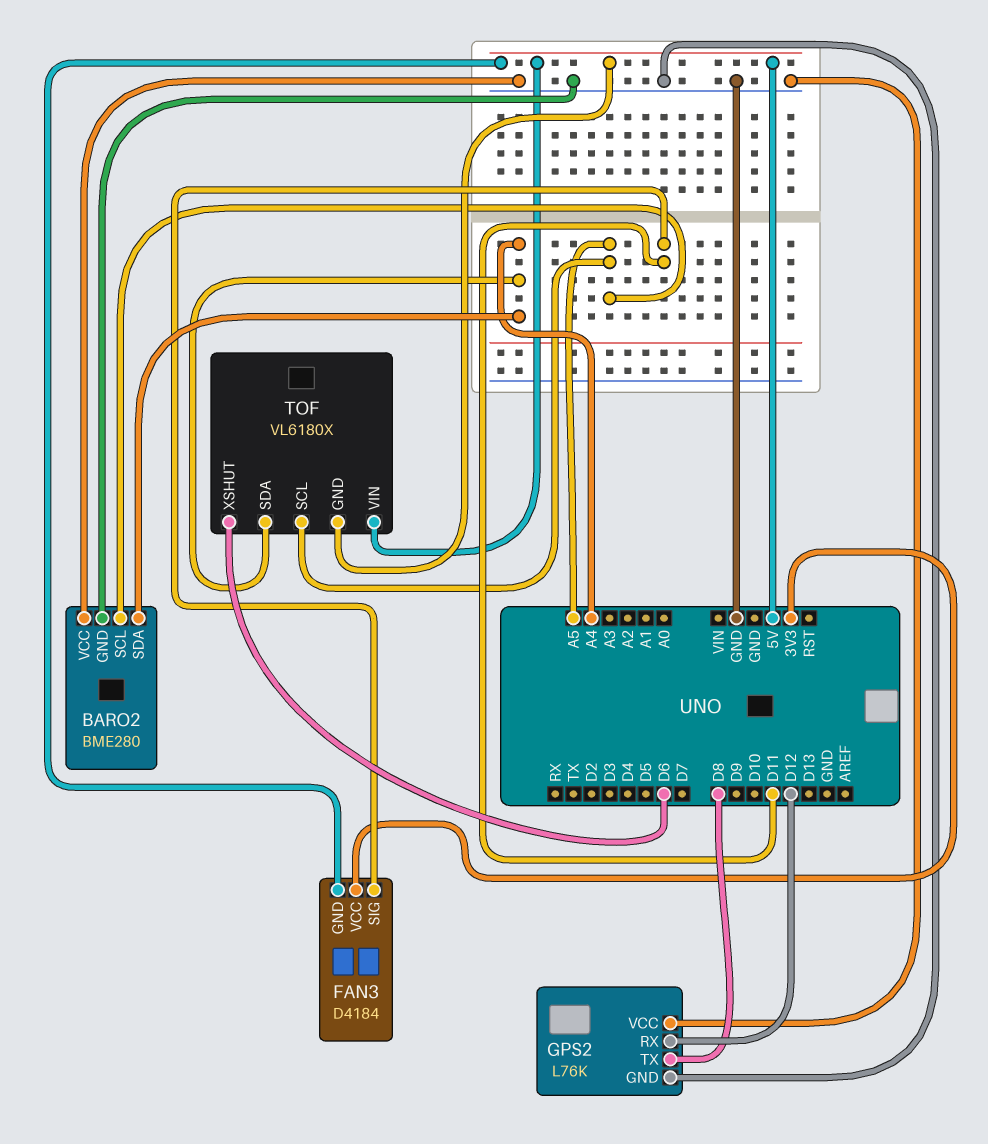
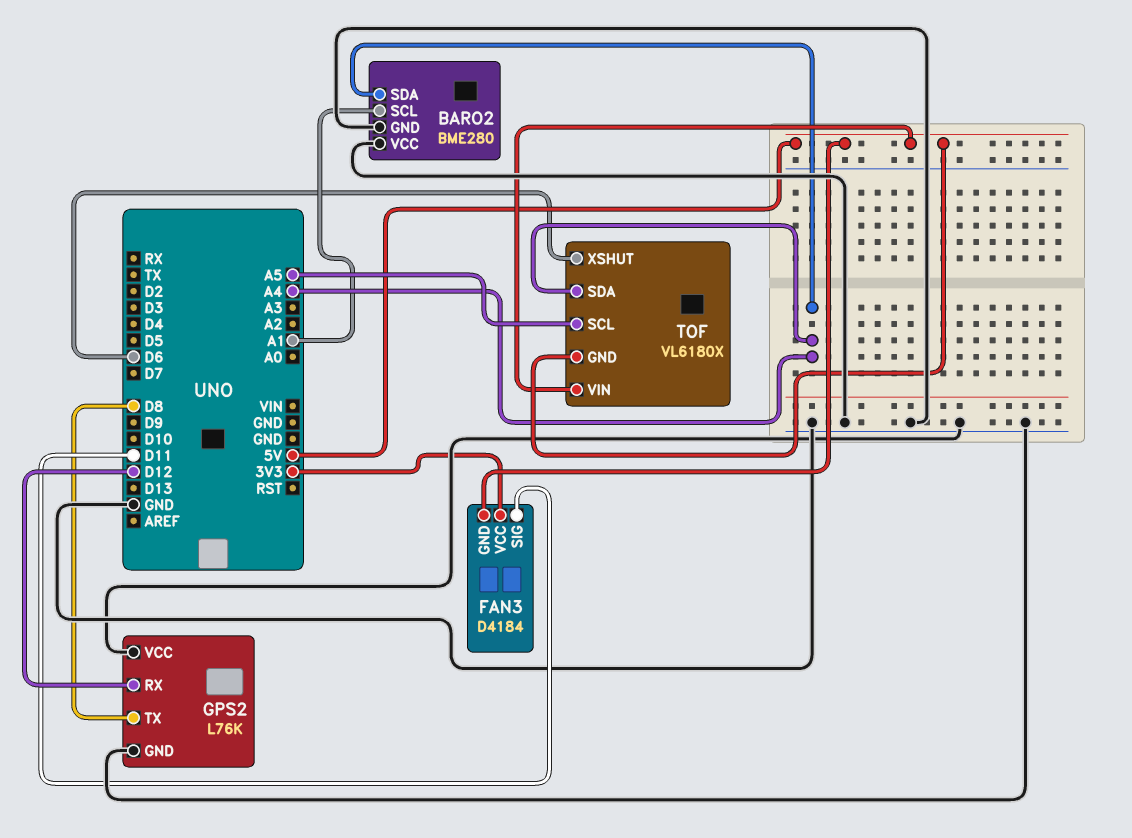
BARO2 pin SCL: A5 -> A1

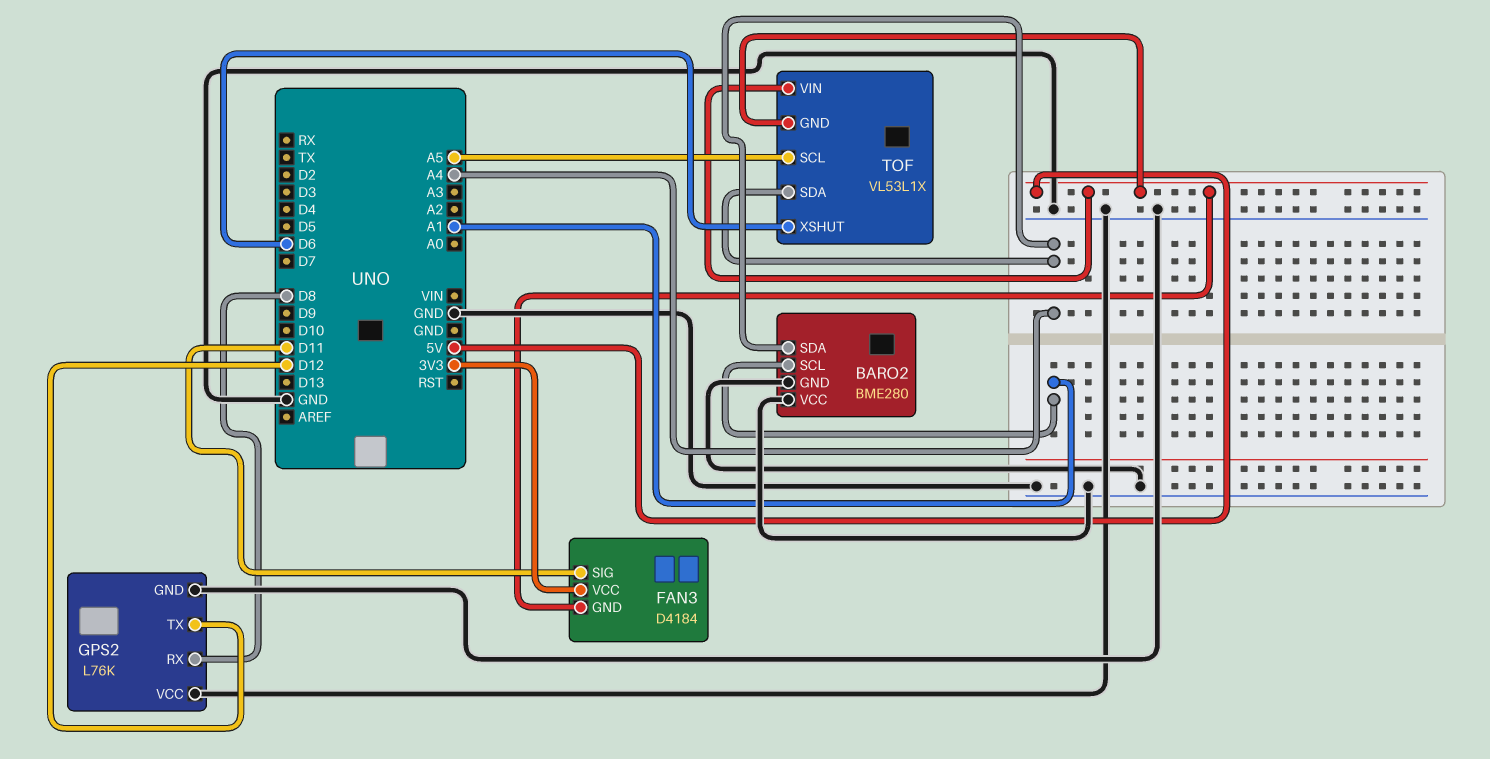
GPS2 pin RX: D12 -> D8
GPS2 pin TX: D8 -> D12
TOF: VL6180X -> VL53L1X

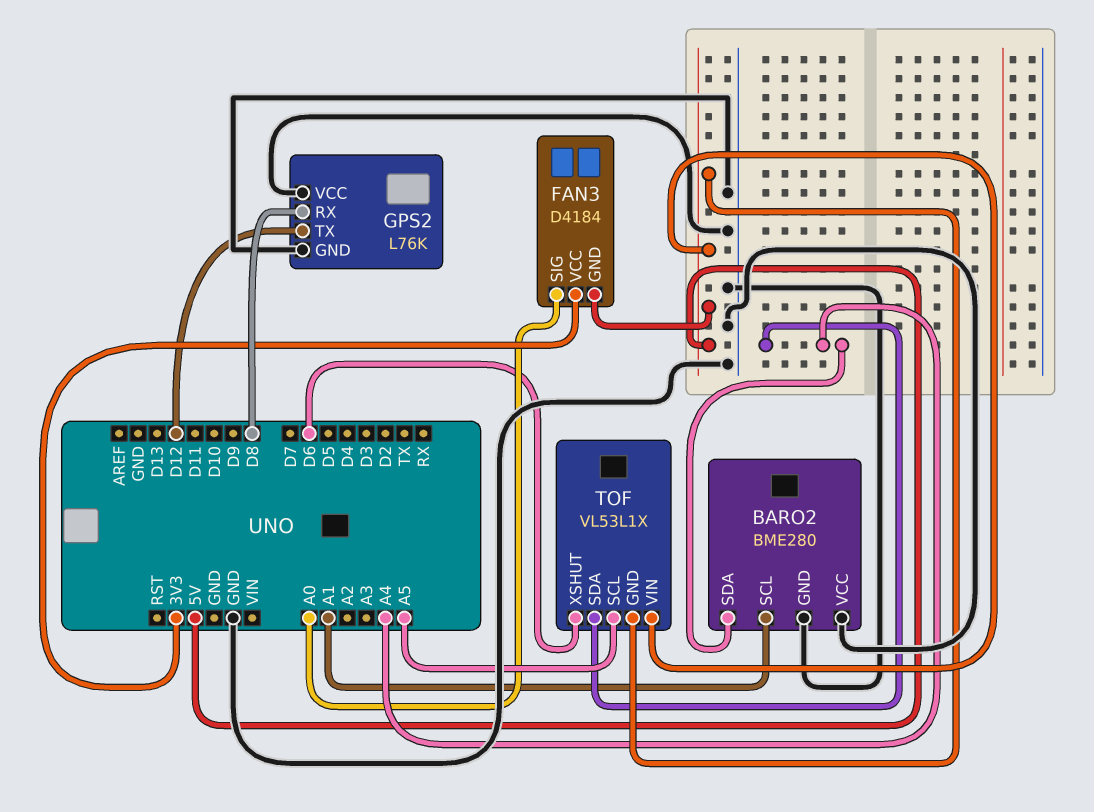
FAN3 pin SIG: D11 -> A0

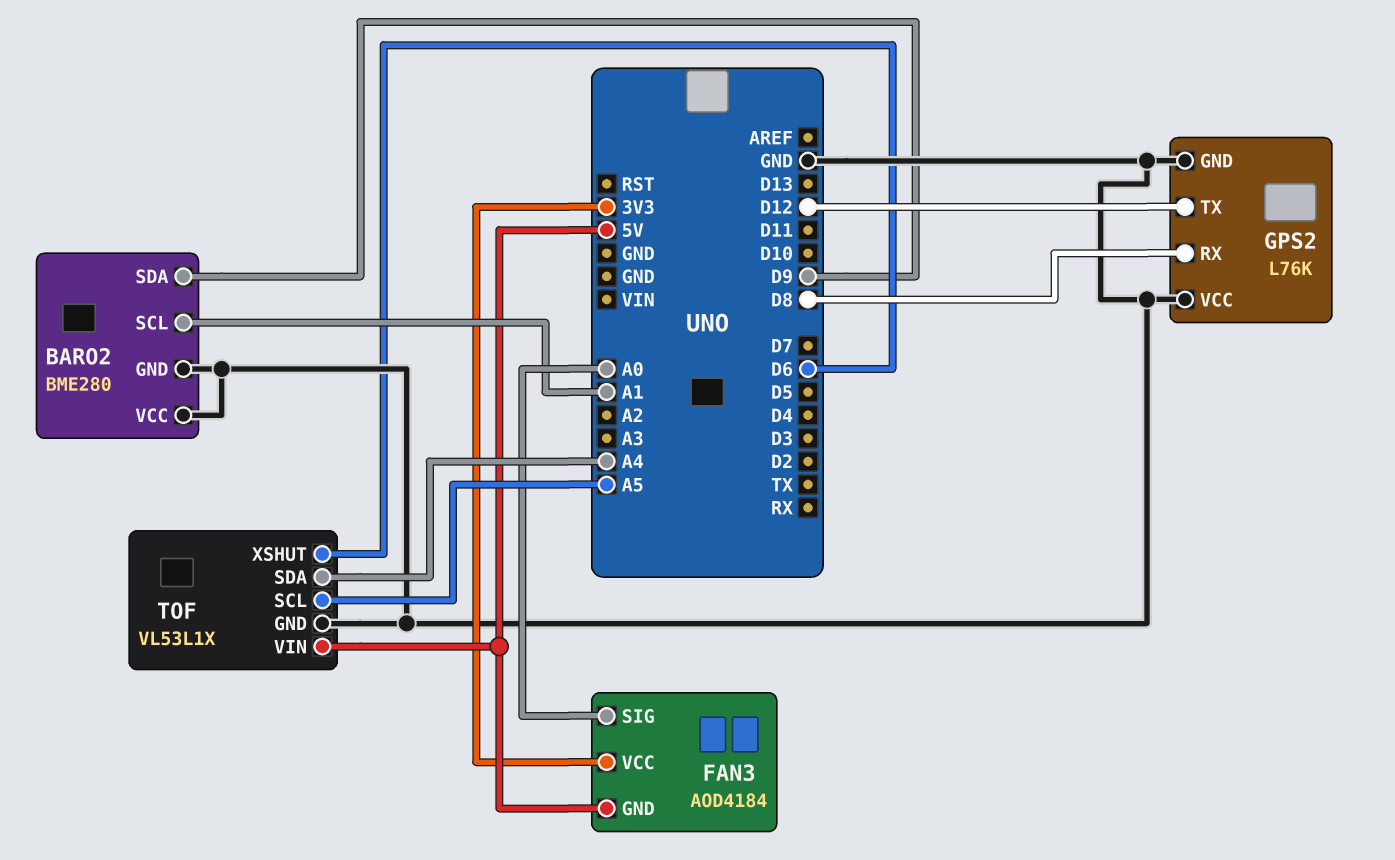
BARO2 pin SDA: A4 -> D9
FAN3: D4184 -> AOD4184
TOF pin GND: 5V -> GND

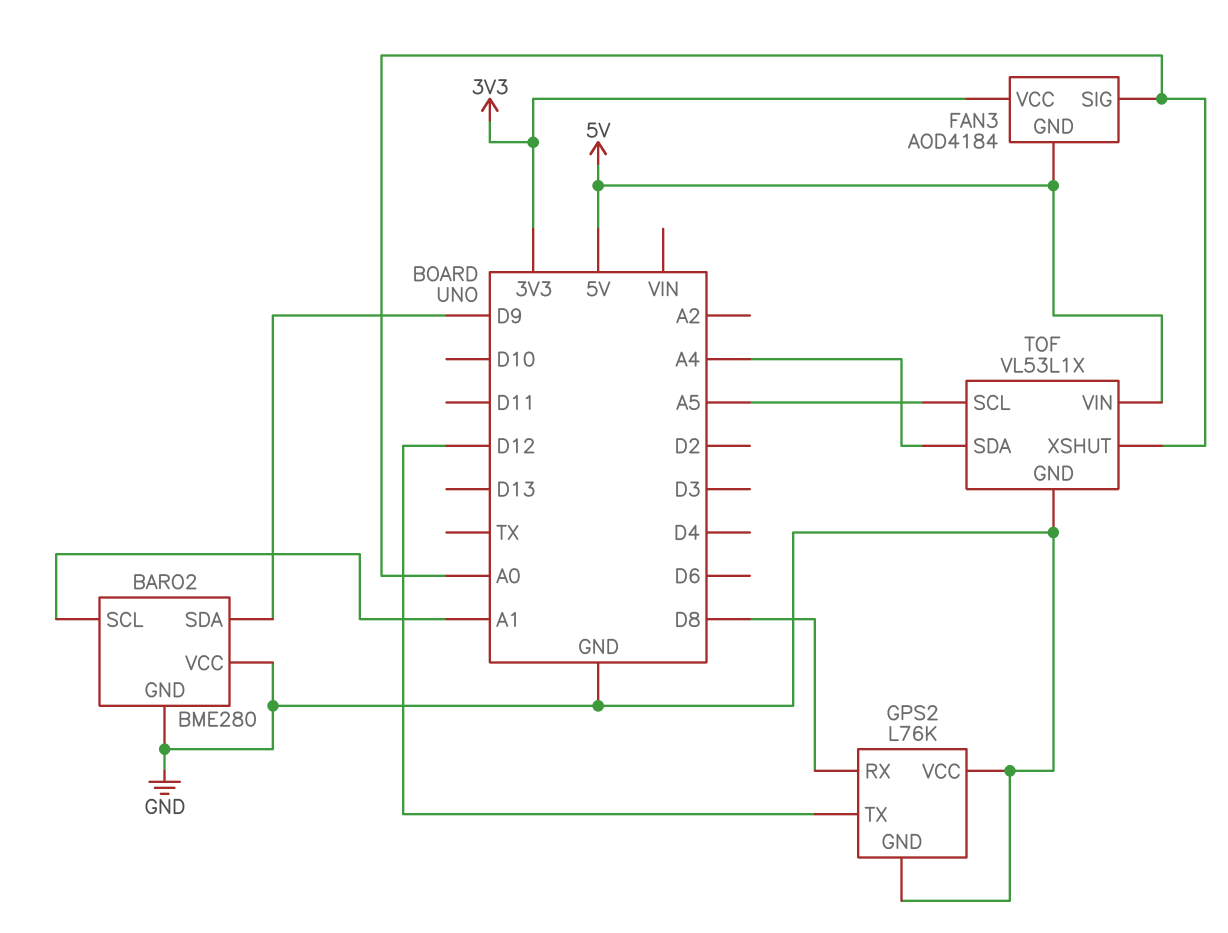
TOF pin XSHUT: D6 -> A0

